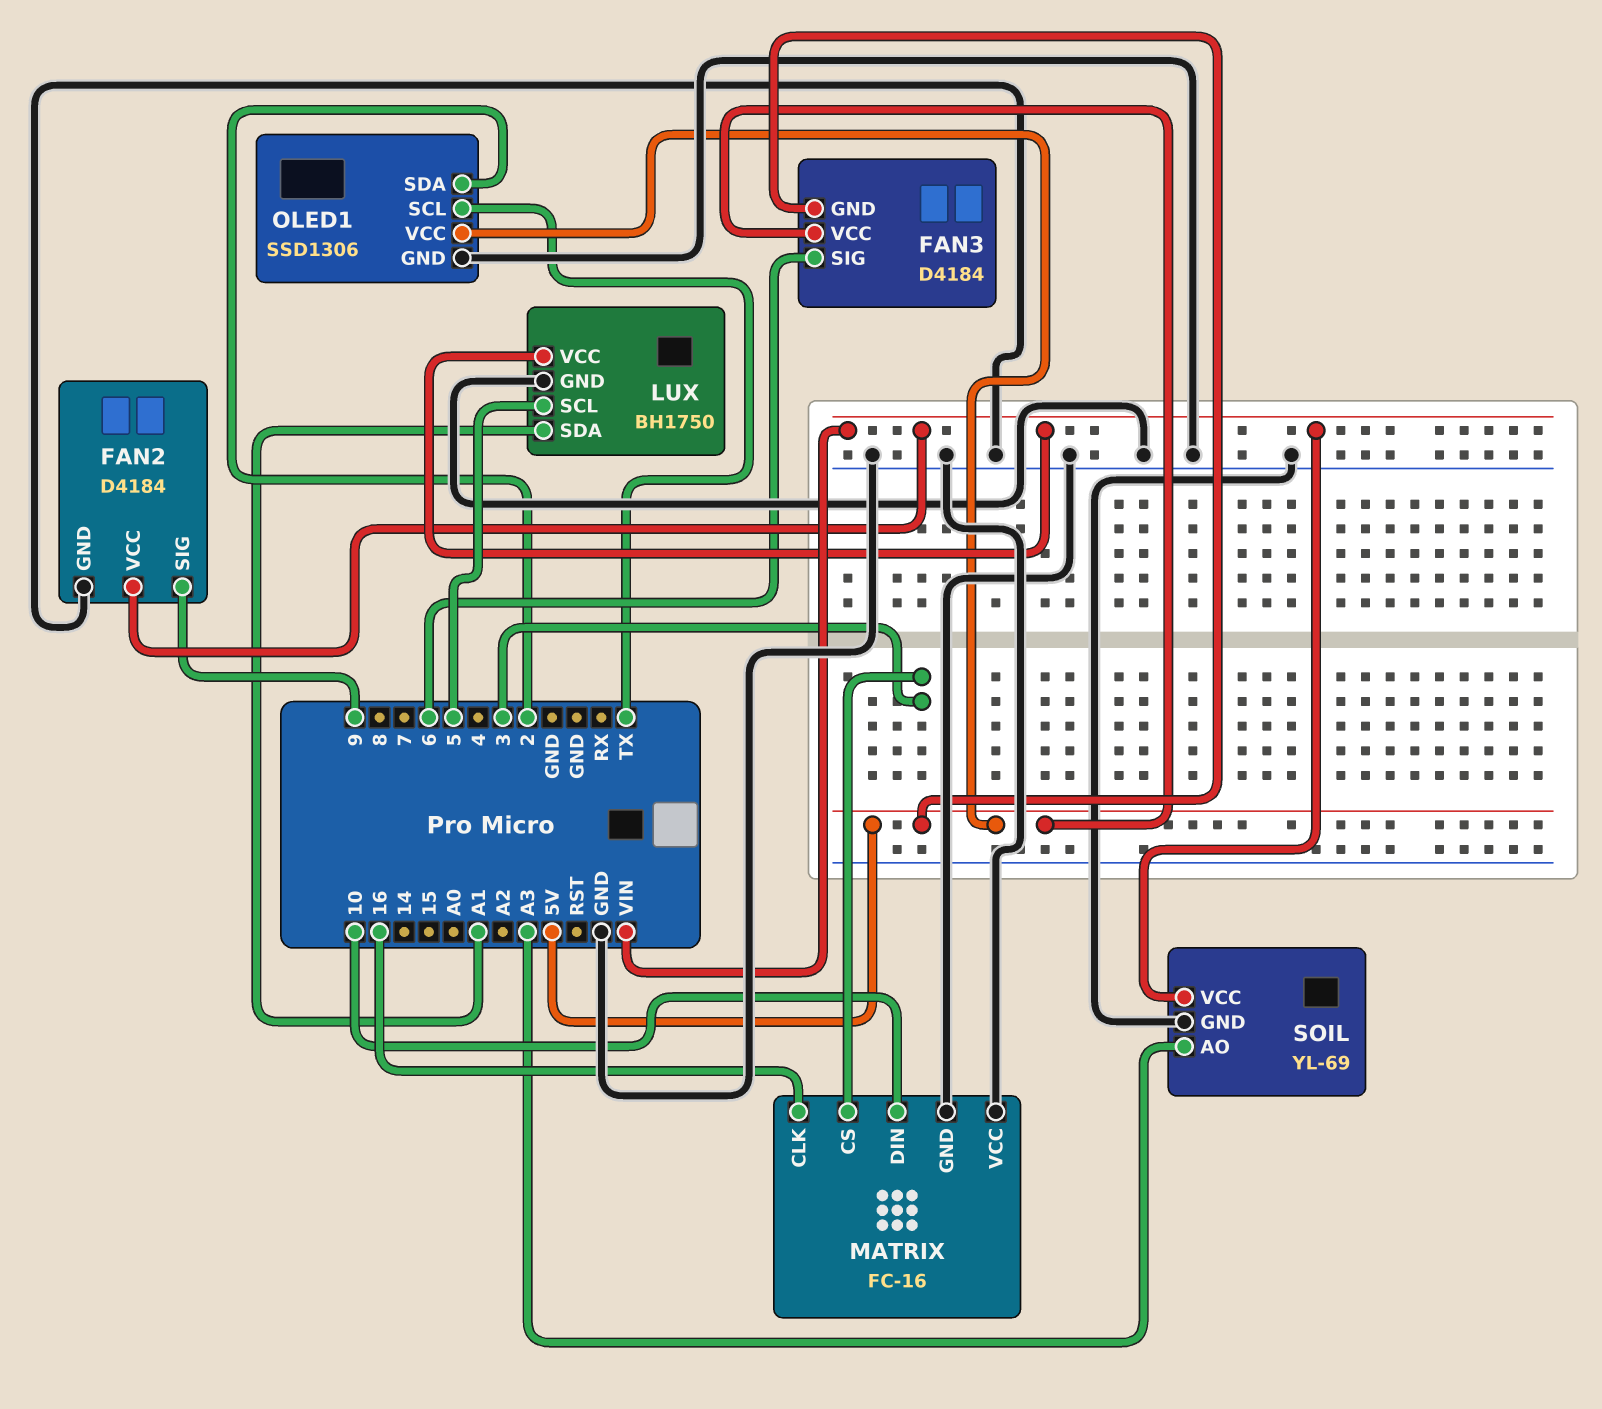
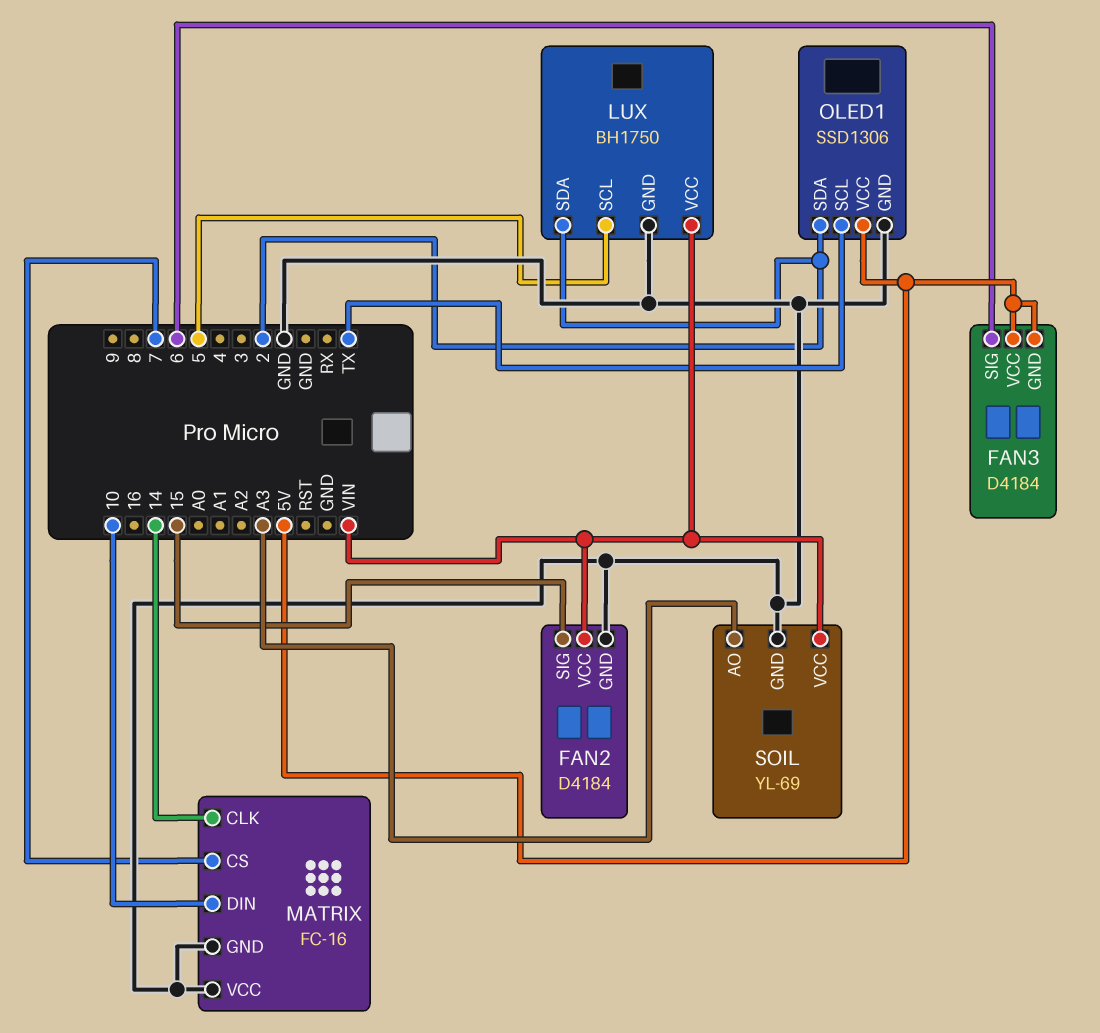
FAN2 pin SIG: 9 -> 15
LUX pin SDA: A1 -> 2
MATRIX pin CLK: 16 -> 14
MATRIX pin CS: 3 -> 7

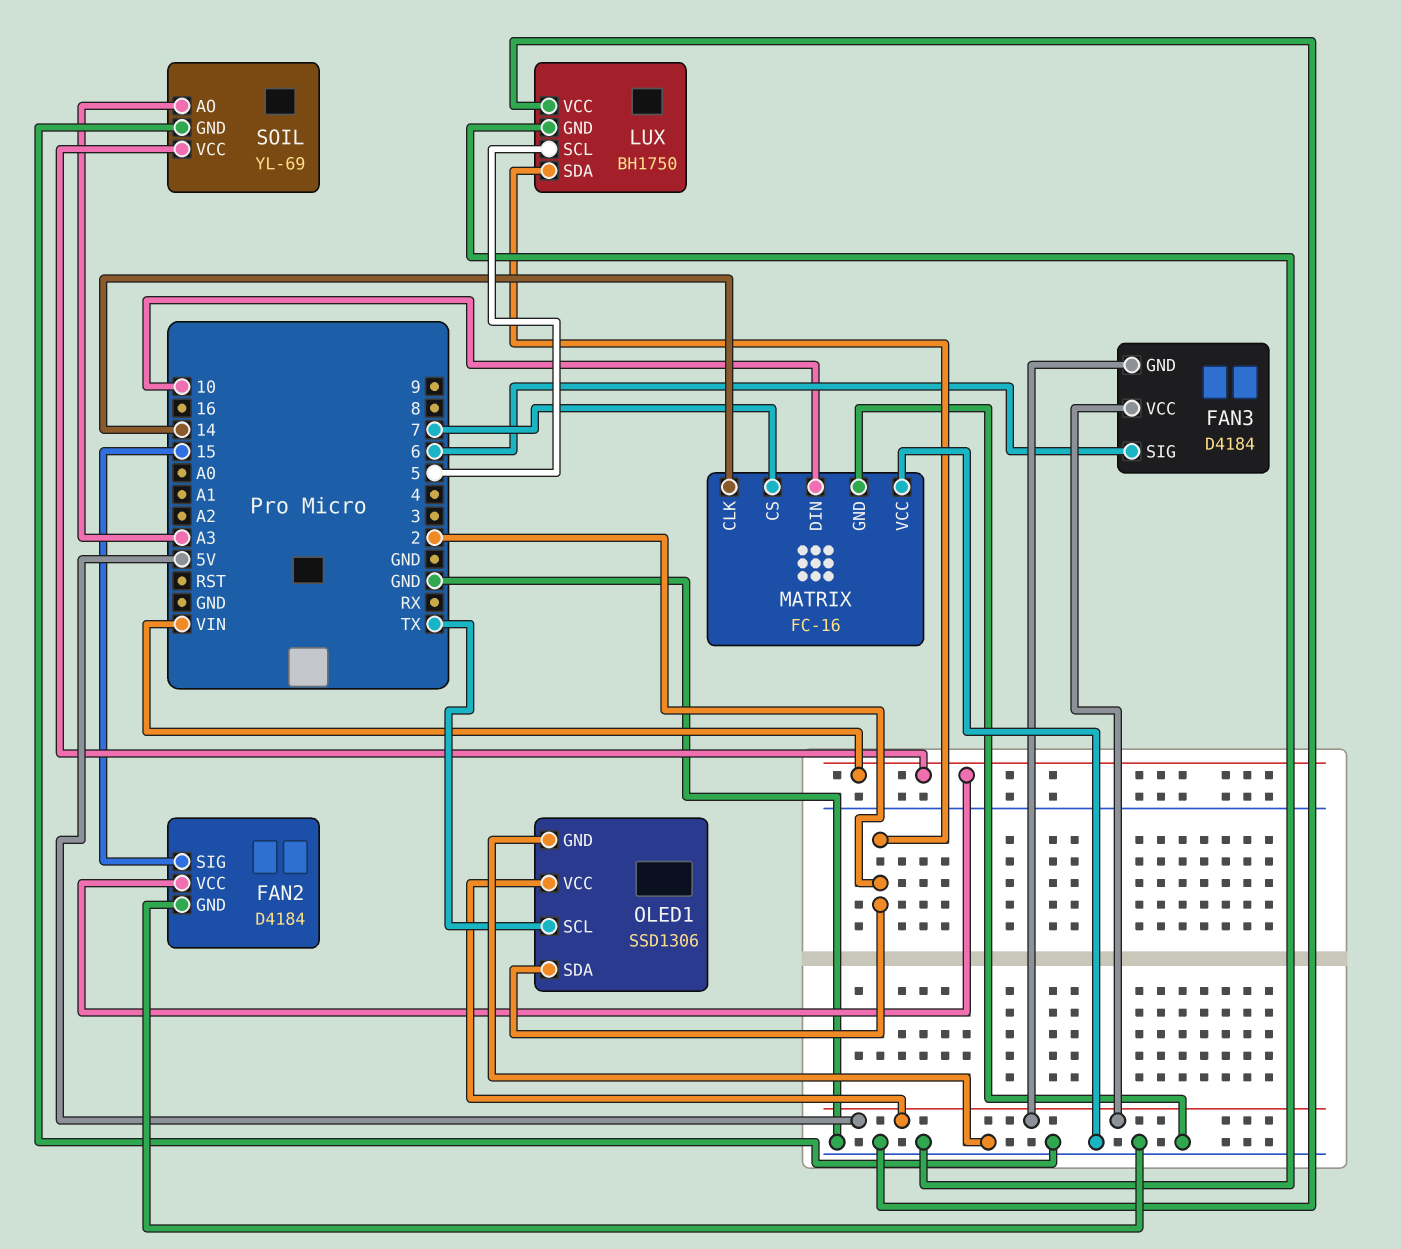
LUX pin VCC: VIN -> GND

